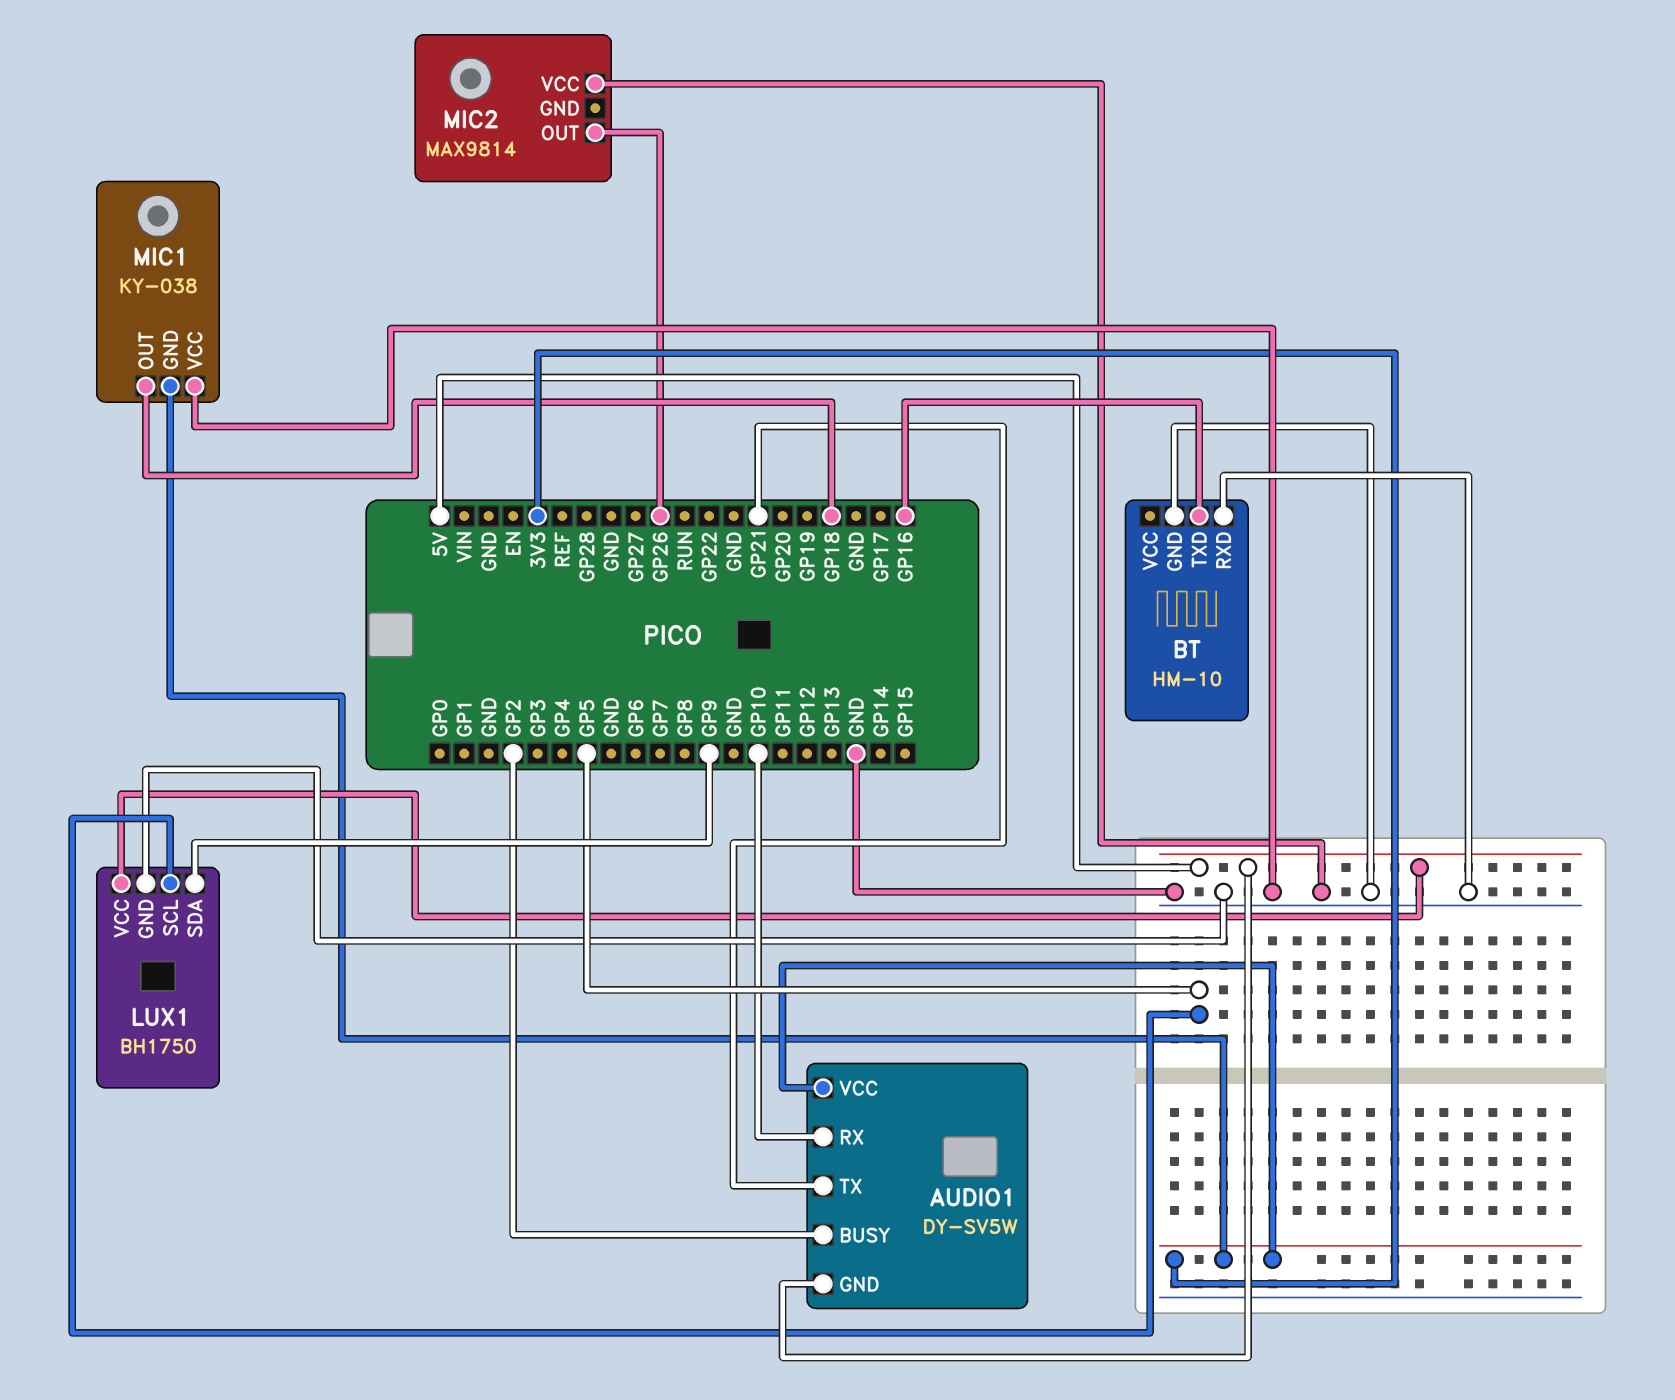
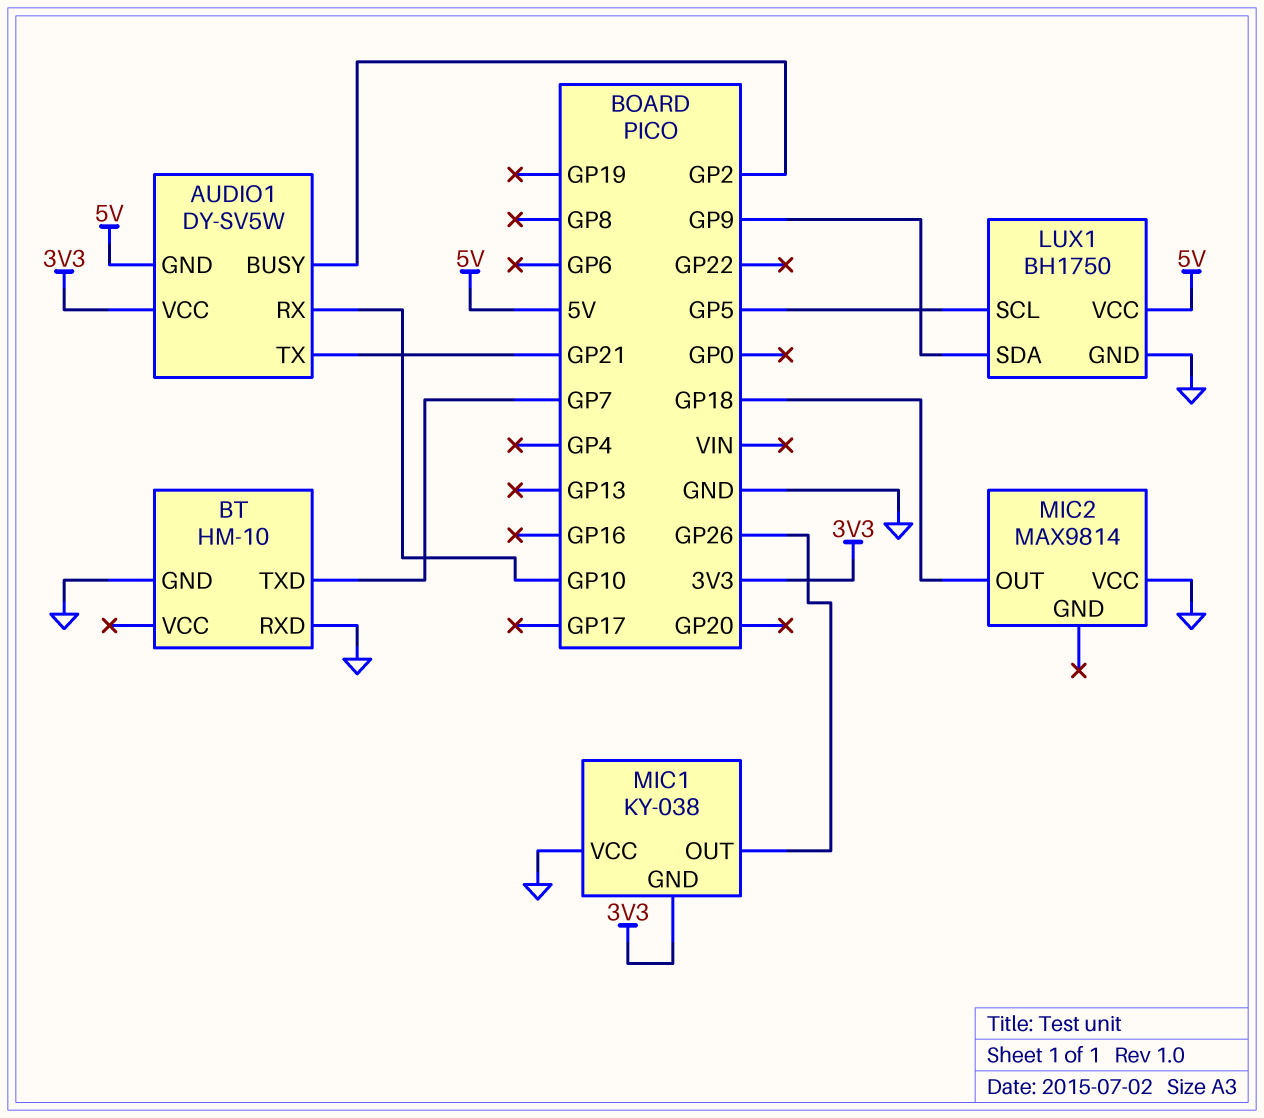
BT pin TXD: GP16 -> GP7
MIC1 pin OUT: GP18 -> GP26
MIC2 pin OUT: GP26 -> GP18

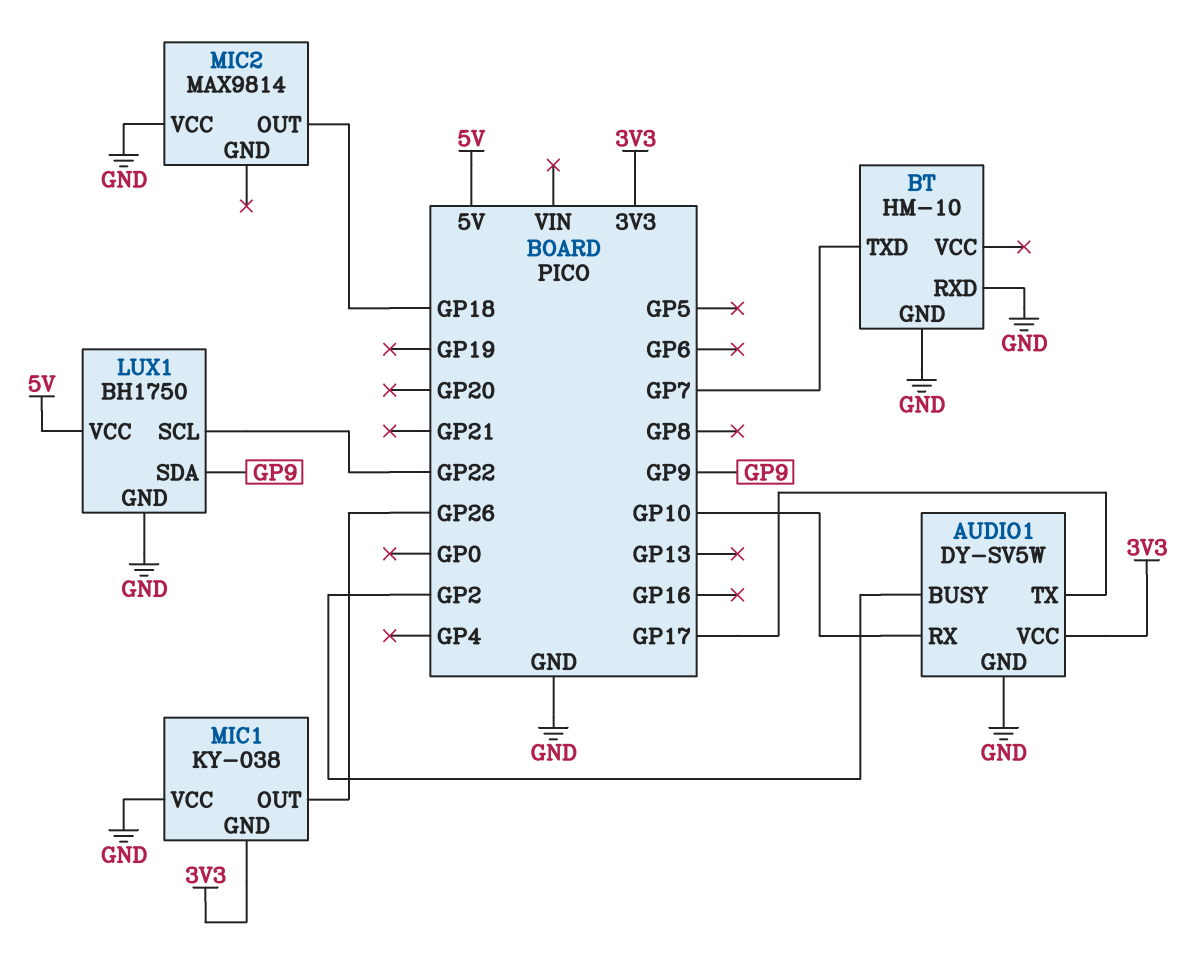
AUDIO1 pin GND: 5V -> GND
AUDIO1 pin TX: GP21 -> GP17
LUX1 pin SCL: GP5 -> GP22

